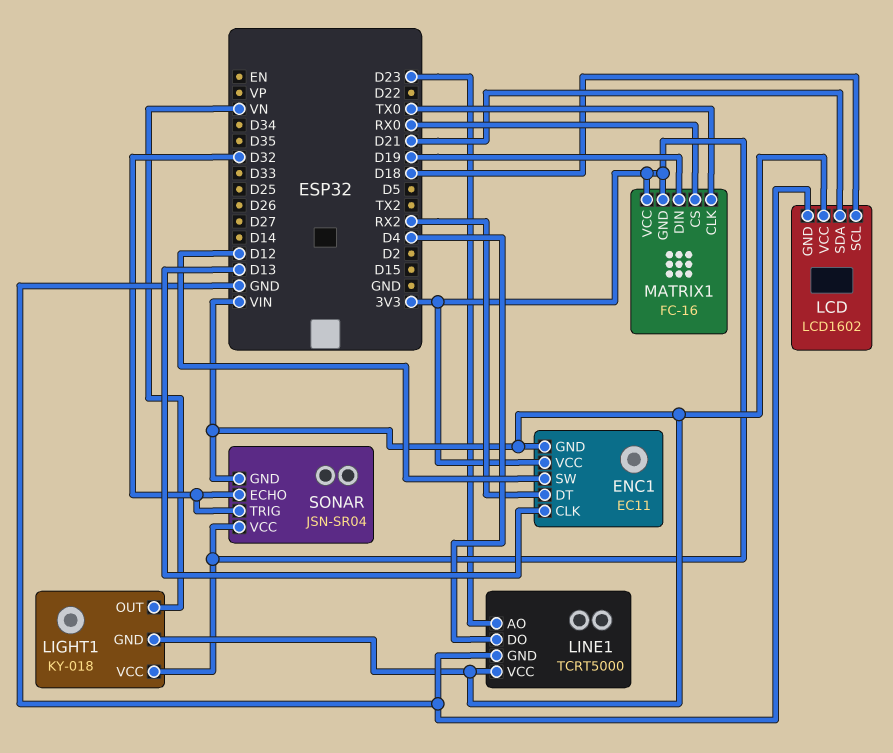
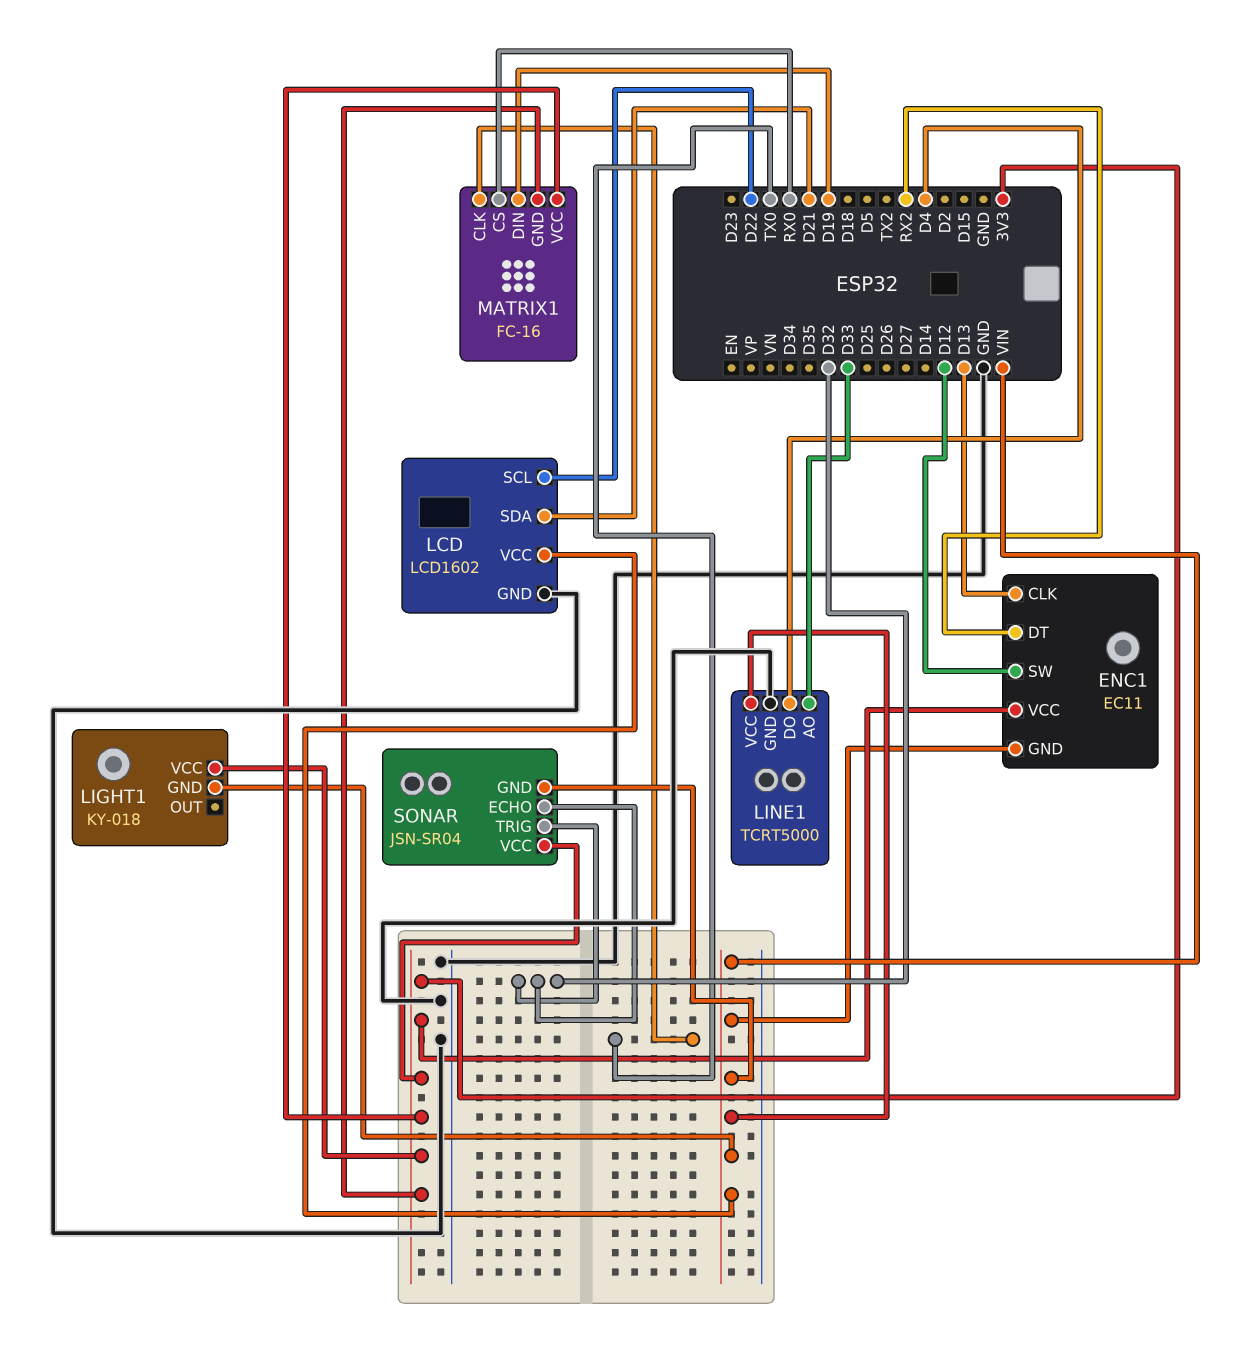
LCD pin SCL: D18 -> D22
LIGHT1 pin OUT: VN -> none
LINE1 pin AO: D23 -> D33

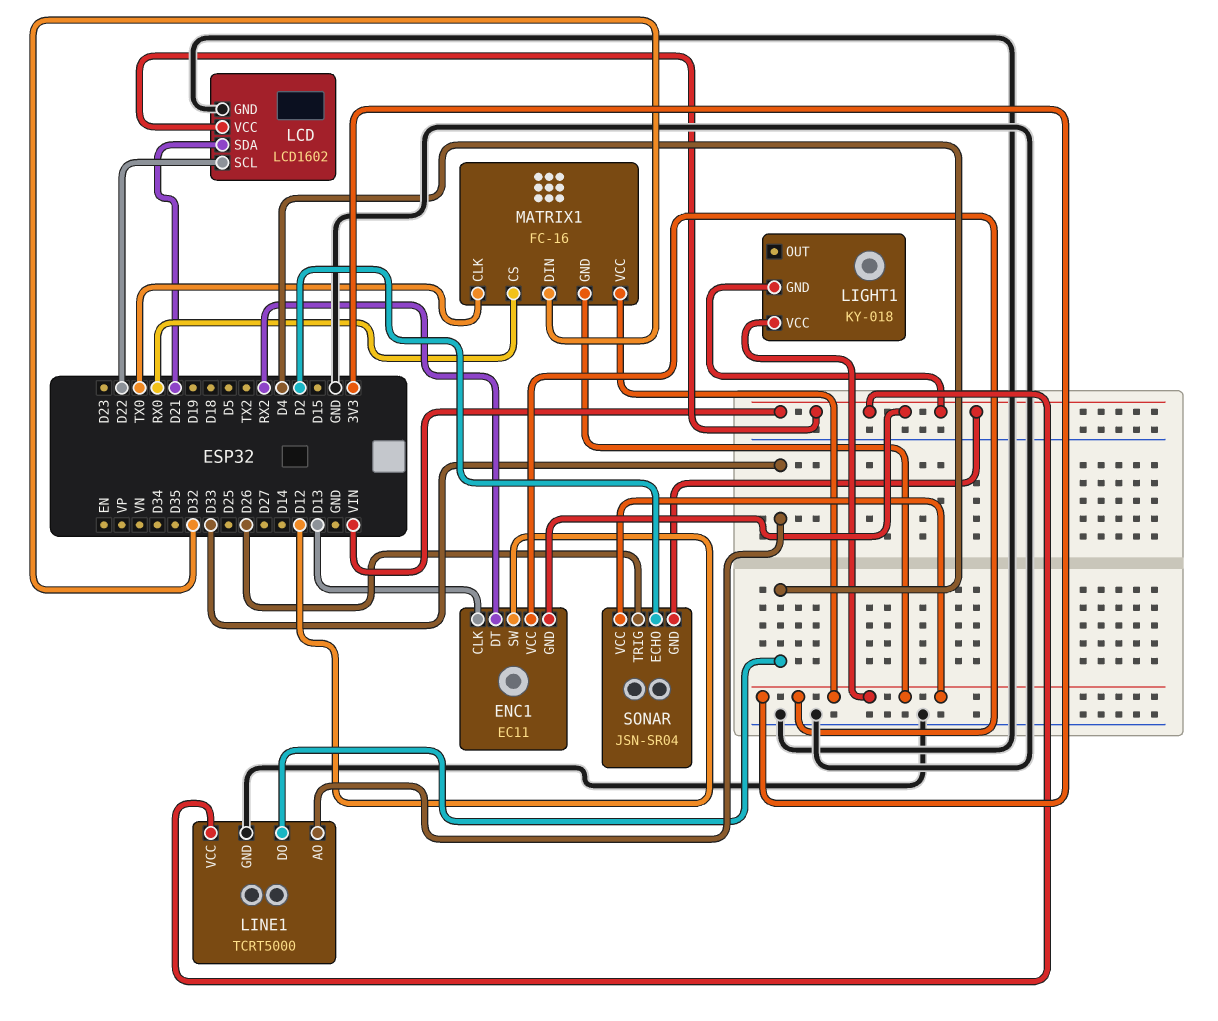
MATRIX1 pin DIN: D19 -> D32
SONAR pin ECHO: D32 -> D2
SONAR pin TRIG: D32 -> D26

